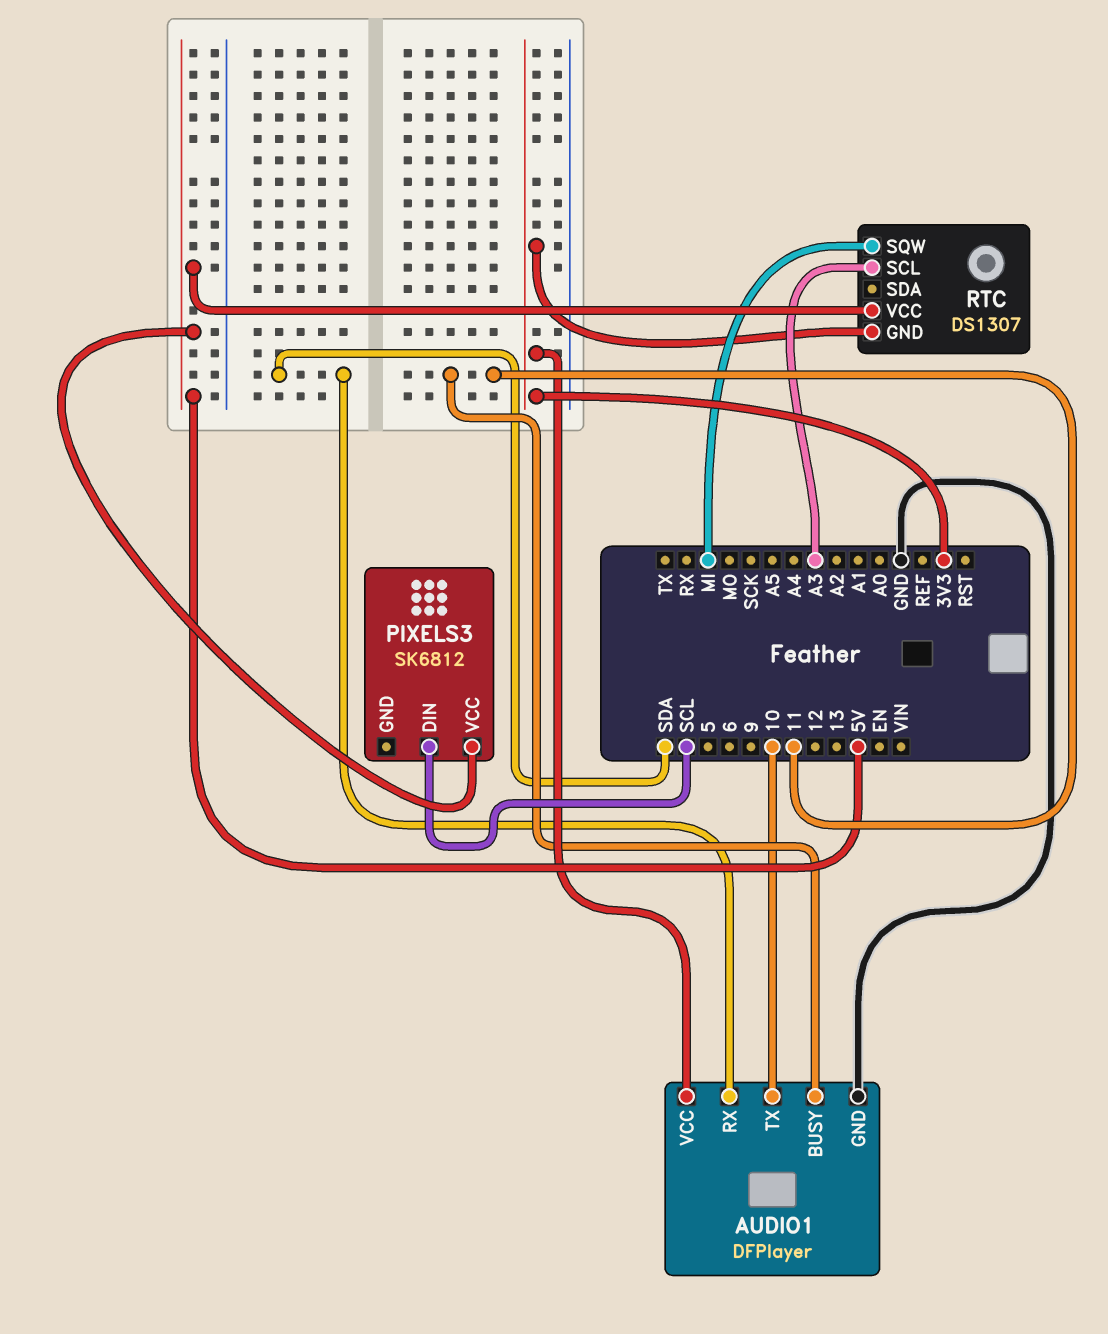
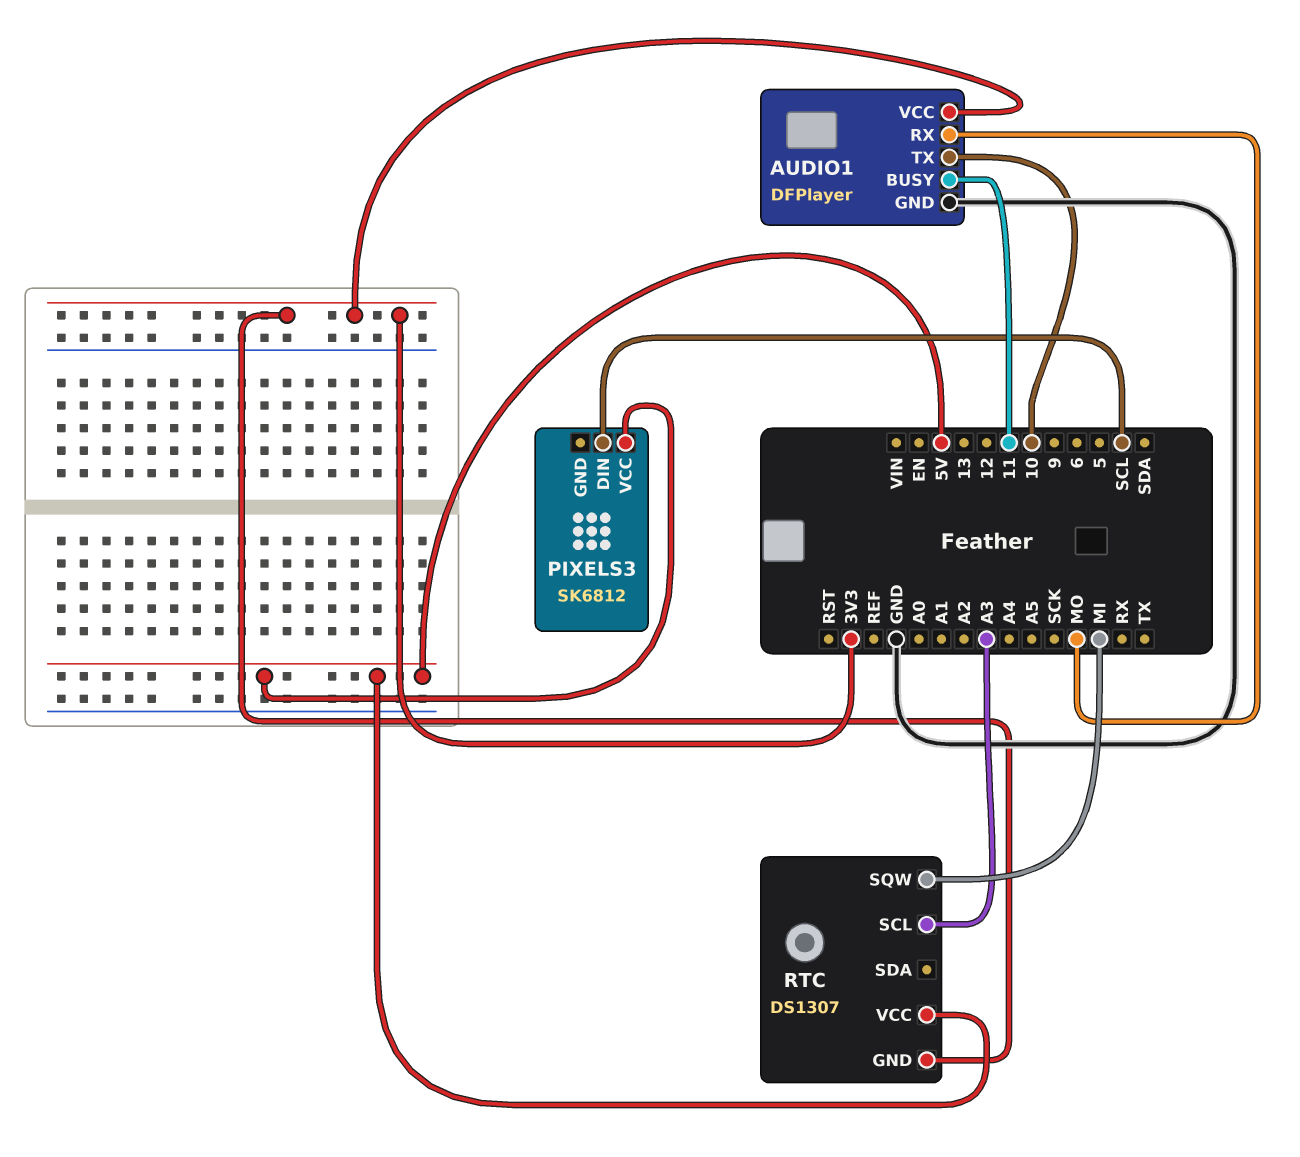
AUDIO1 pin RX: SDA -> MO

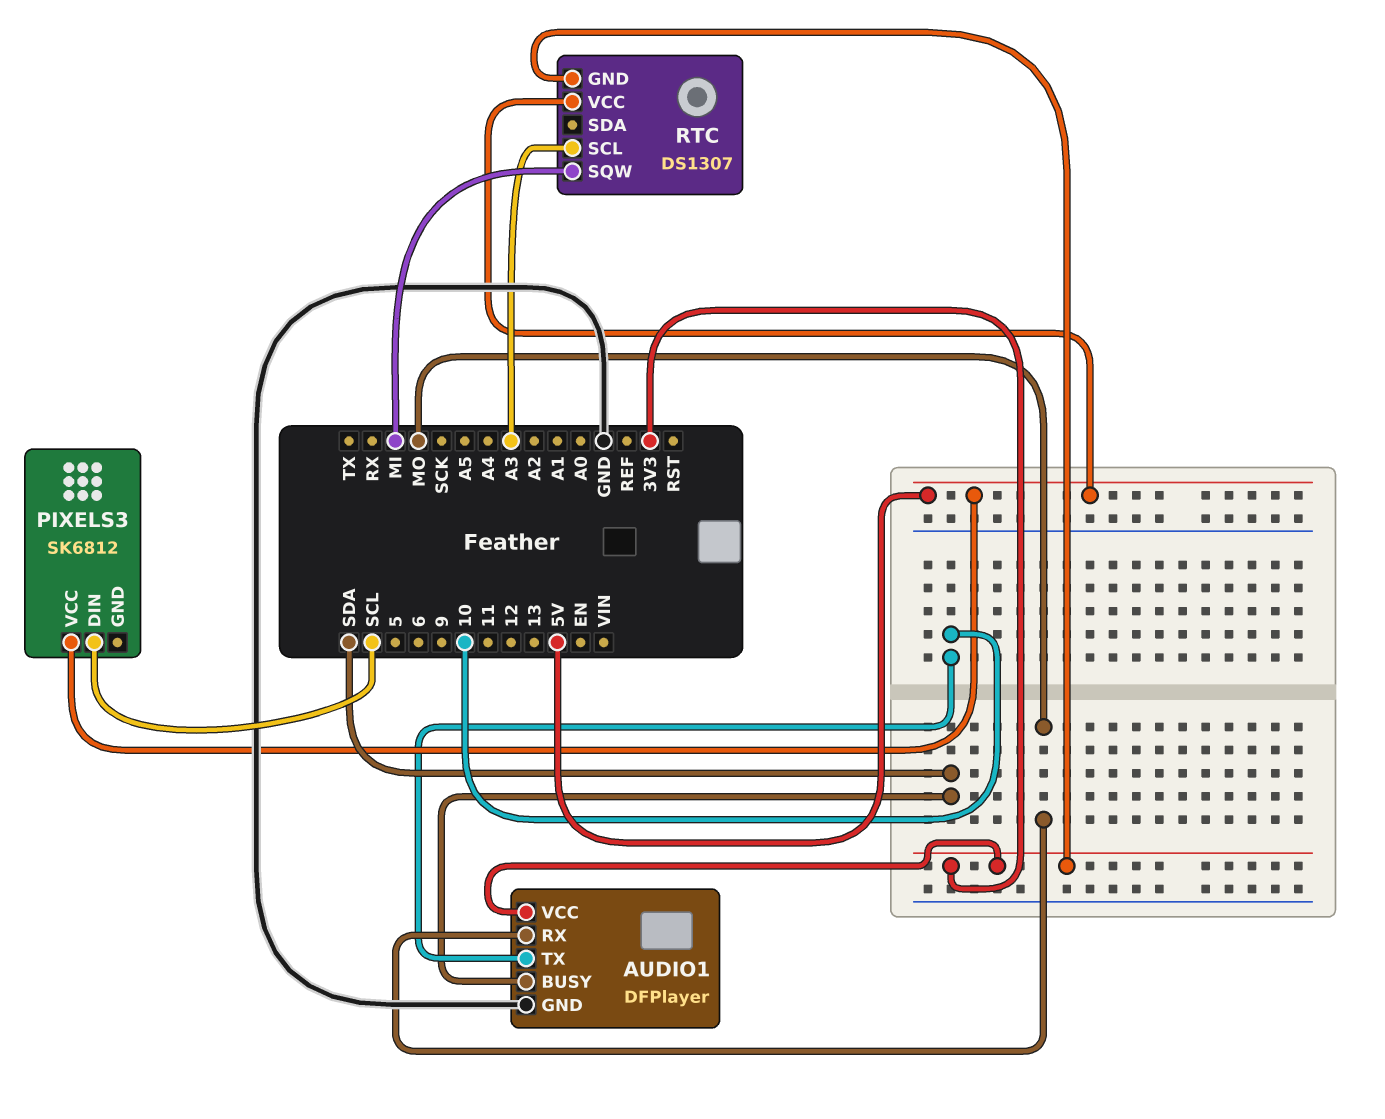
AUDIO1 pin BUSY: 11 -> SDA

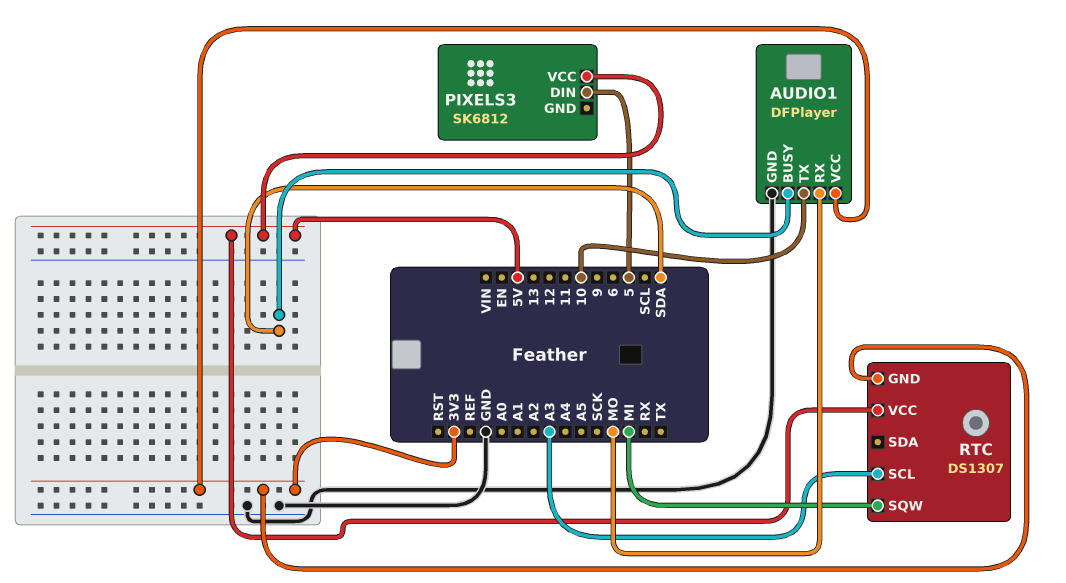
PIXELS3 pin DIN: SCL -> 5

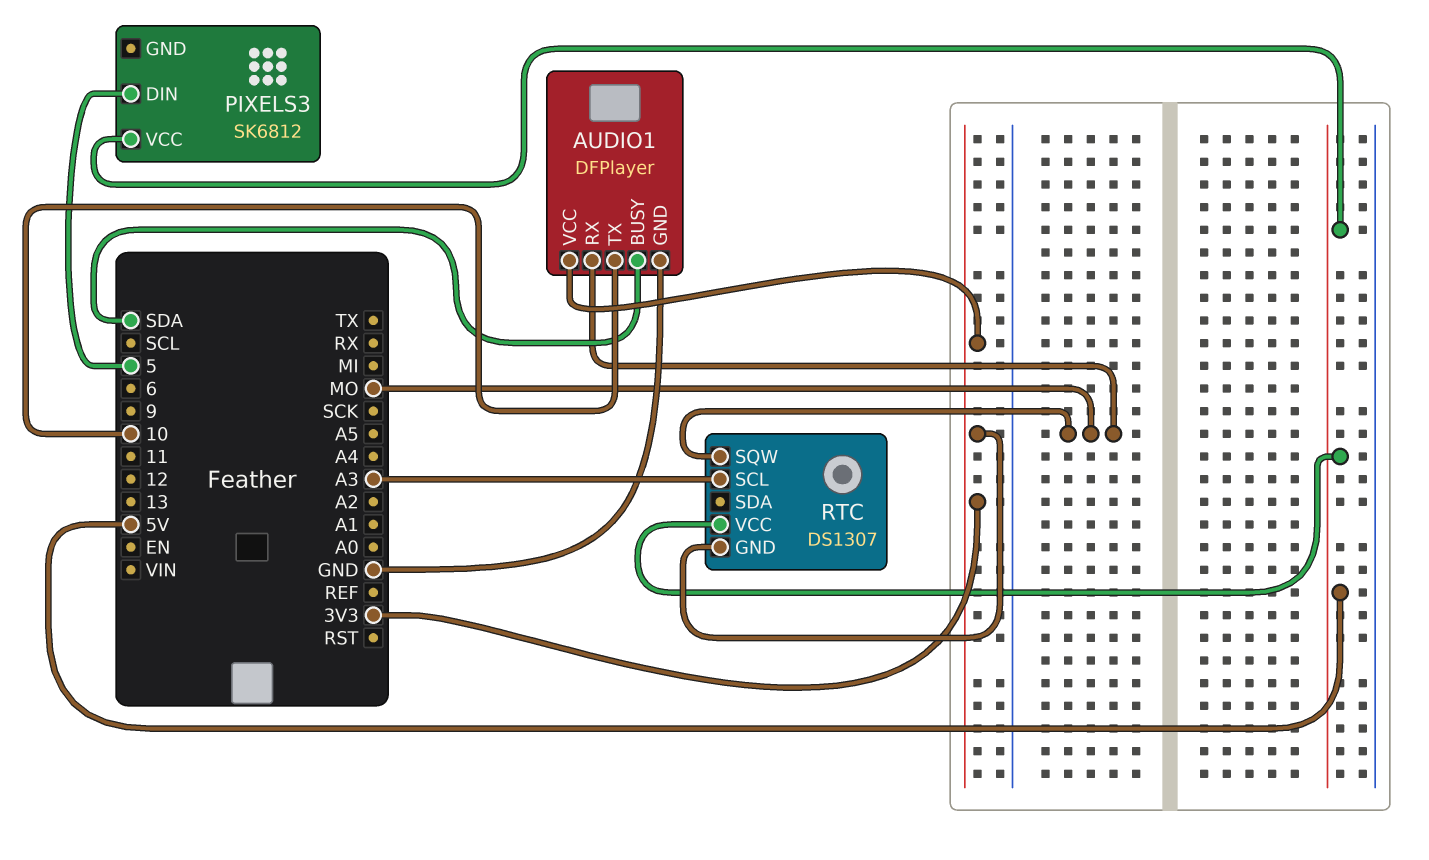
RTC pin SQW: MI -> MO

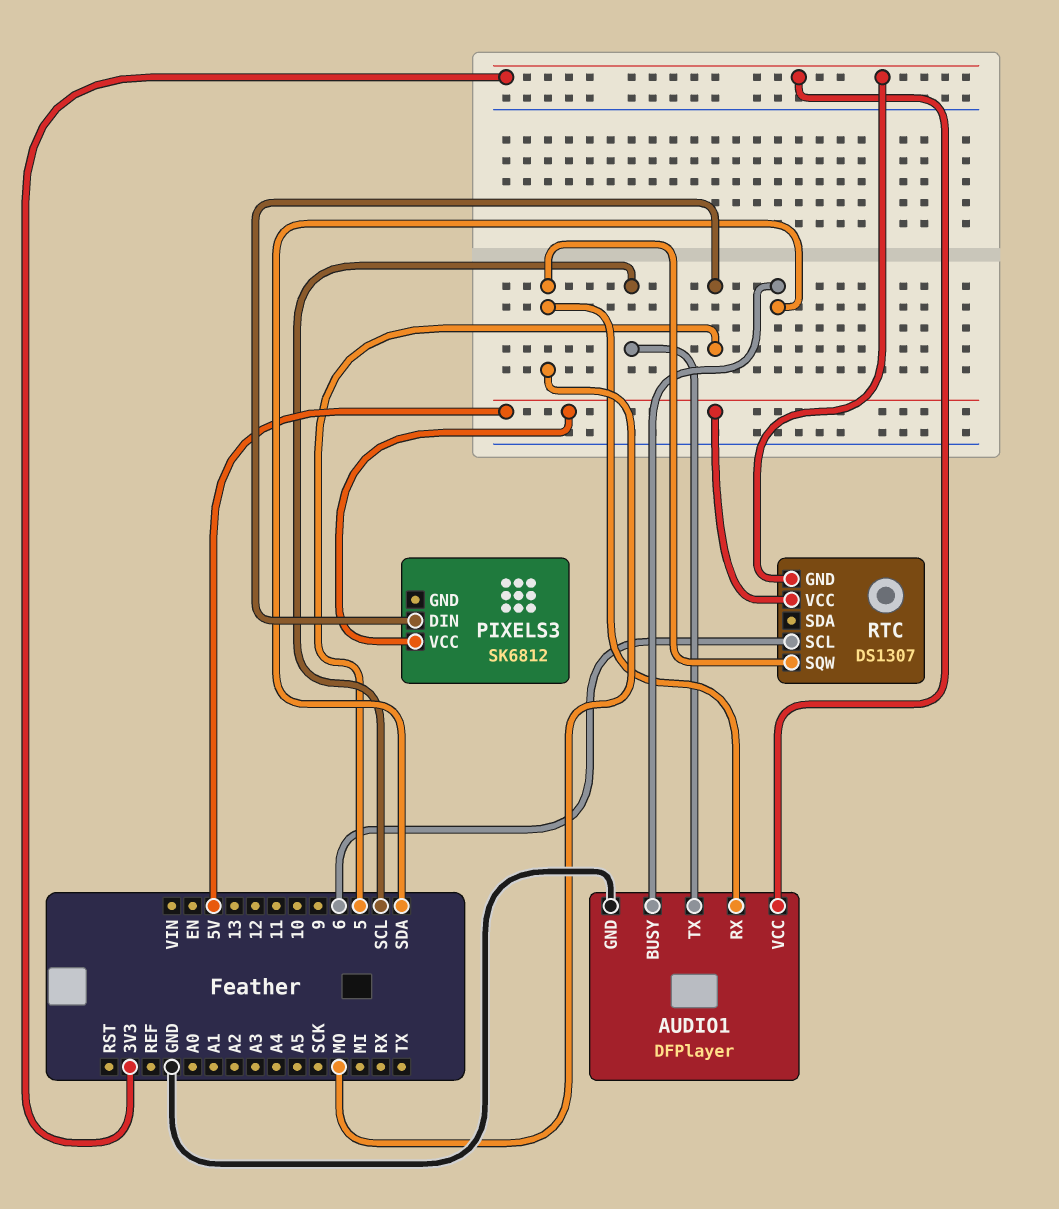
AUDIO1 pin TX: 10 -> SCL
RTC pin SCL: A3 -> 6

